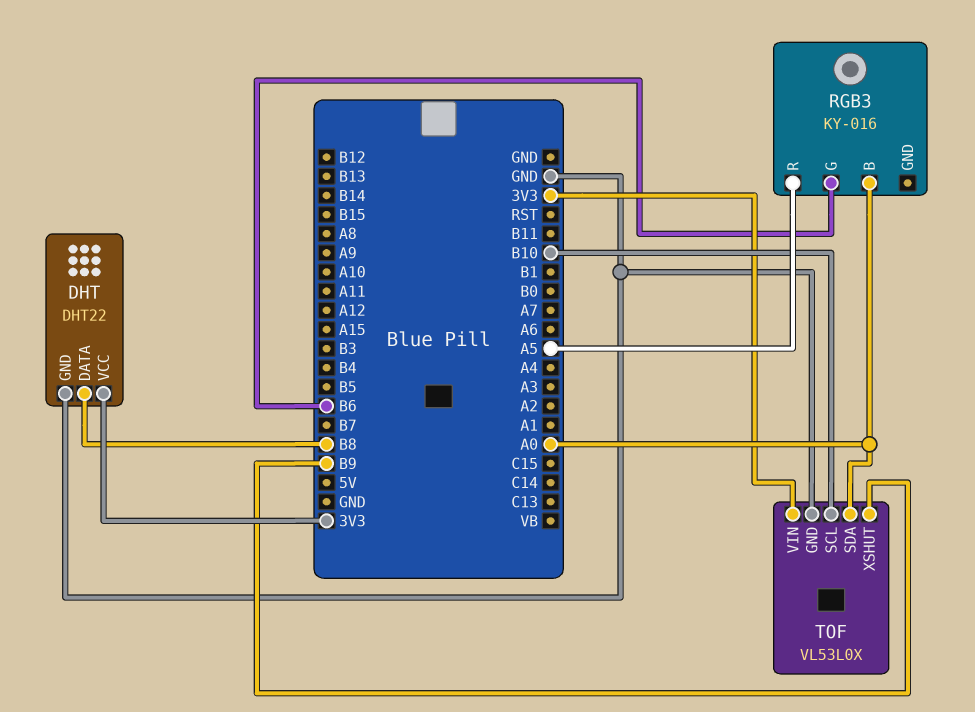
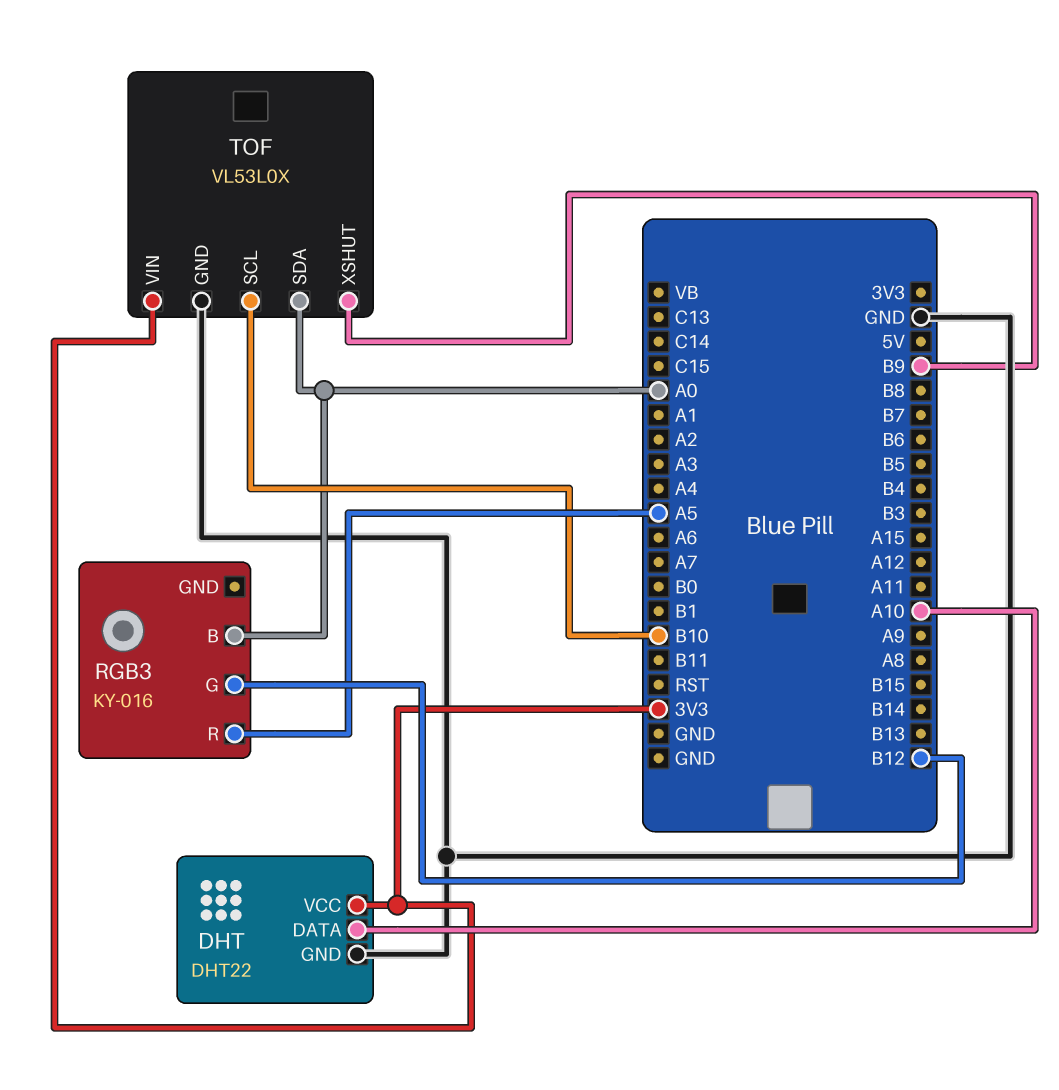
DHT pin DATA: B8 -> A10
RGB3 pin G: B6 -> B12

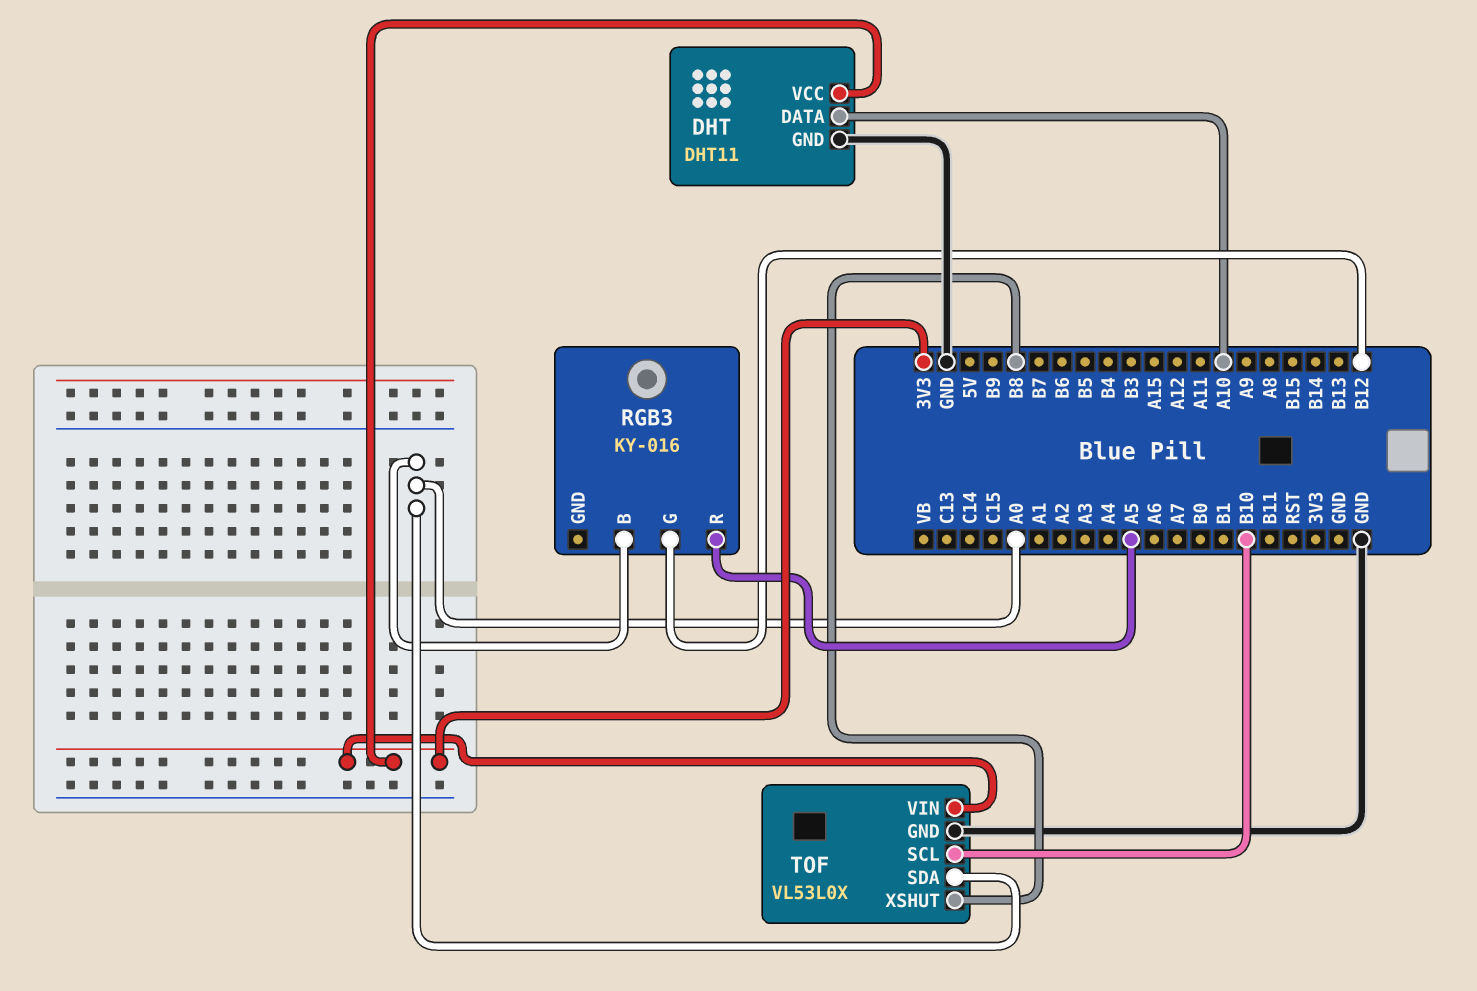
DHT: DHT22 -> DHT11
TOF pin XSHUT: B9 -> B8

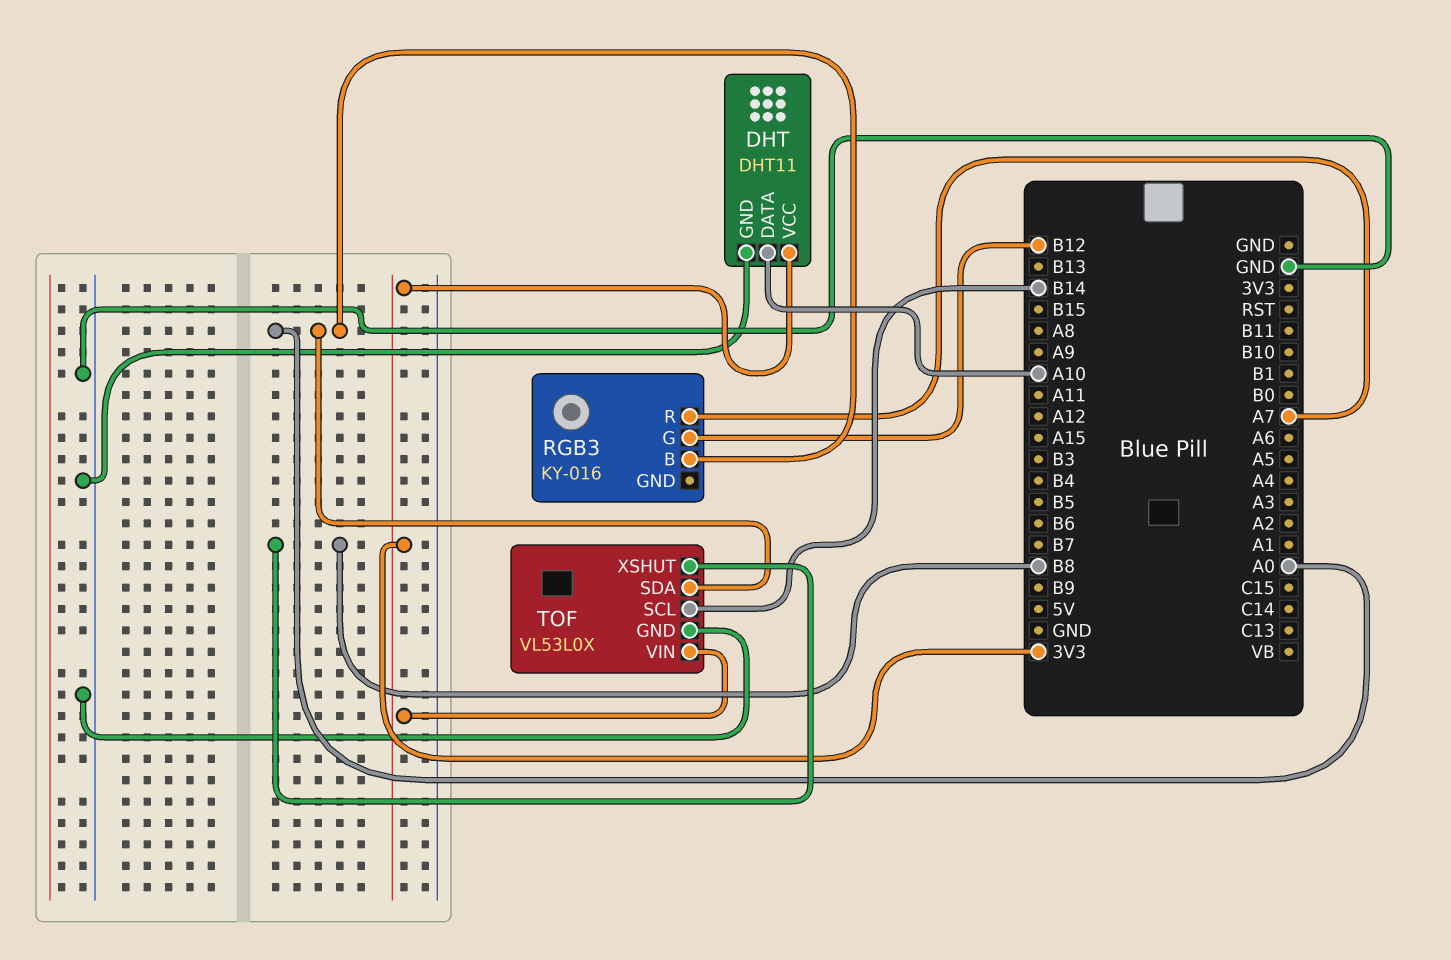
RGB3 pin R: A5 -> A7
TOF pin SCL: B10 -> B14

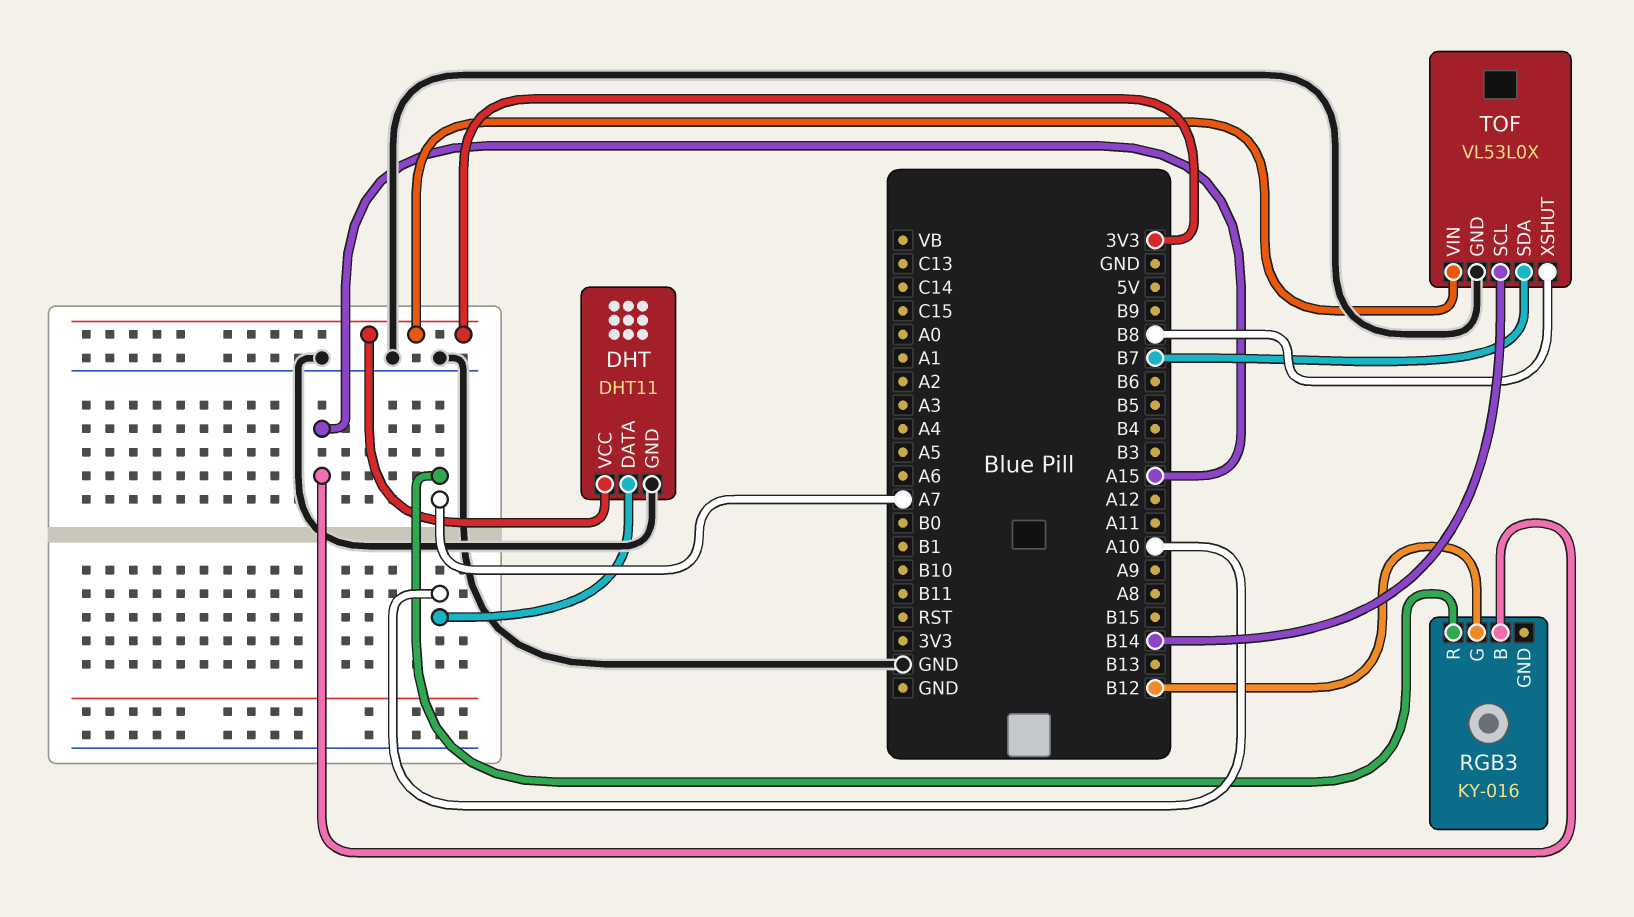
RGB3 pin B: A0 -> A15
TOF pin SDA: A0 -> B7

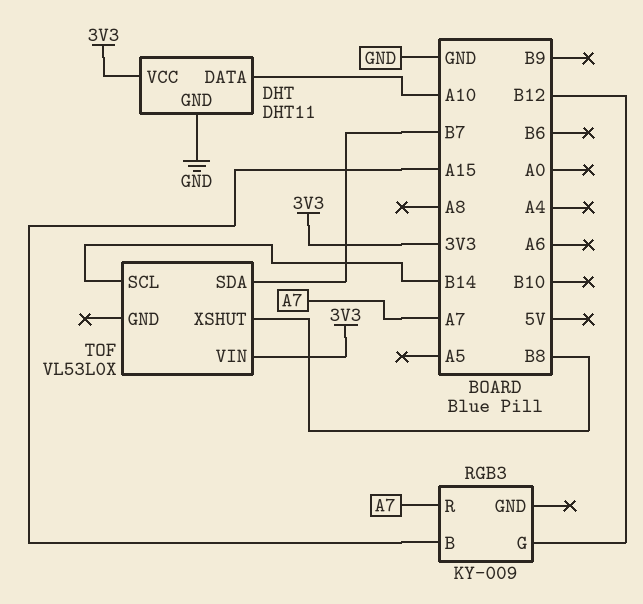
RGB3: KY-016 -> KY-009
TOF pin GND: GND -> none

